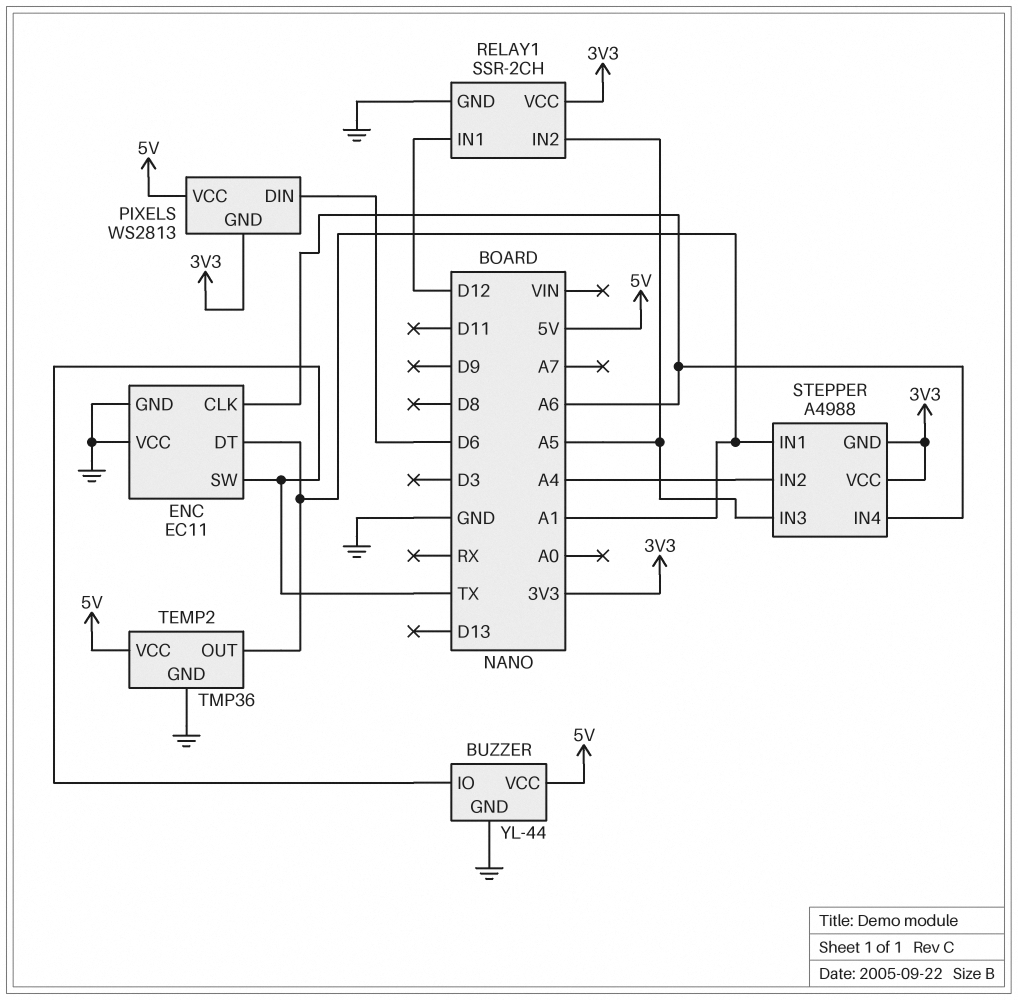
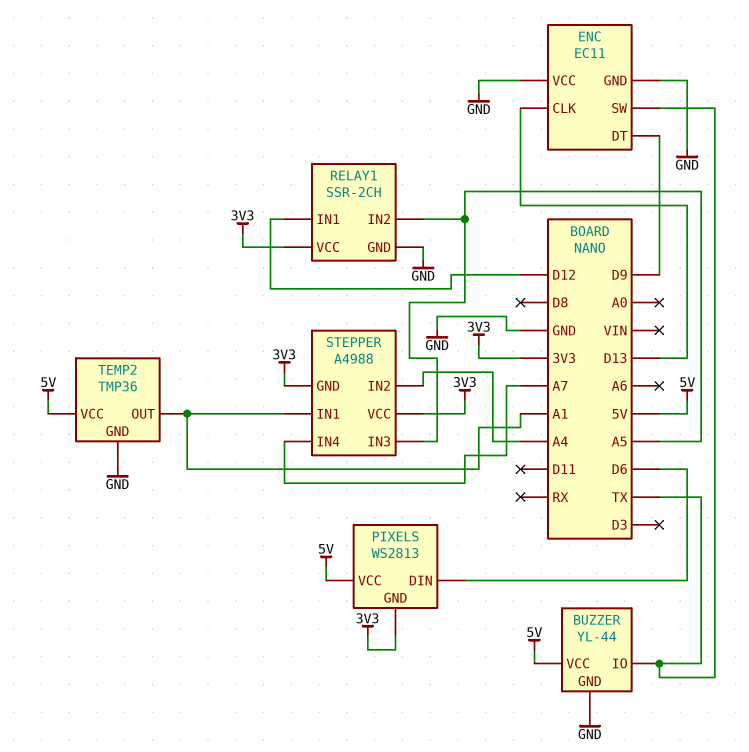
ENC pin CLK: A6 -> D13
ENC pin DT: A1 -> D9
STEPPER pin IN4: A6 -> A7

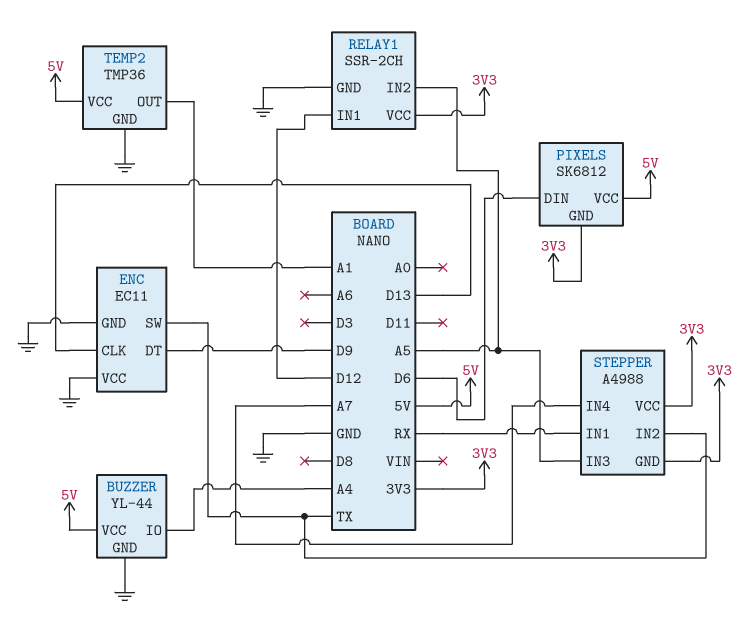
BUZZER pin IO: TX -> A4
PIXELS: WS2813 -> SK6812
STEPPER pin IN1: A1 -> RX
STEPPER pin IN2: A4 -> TX

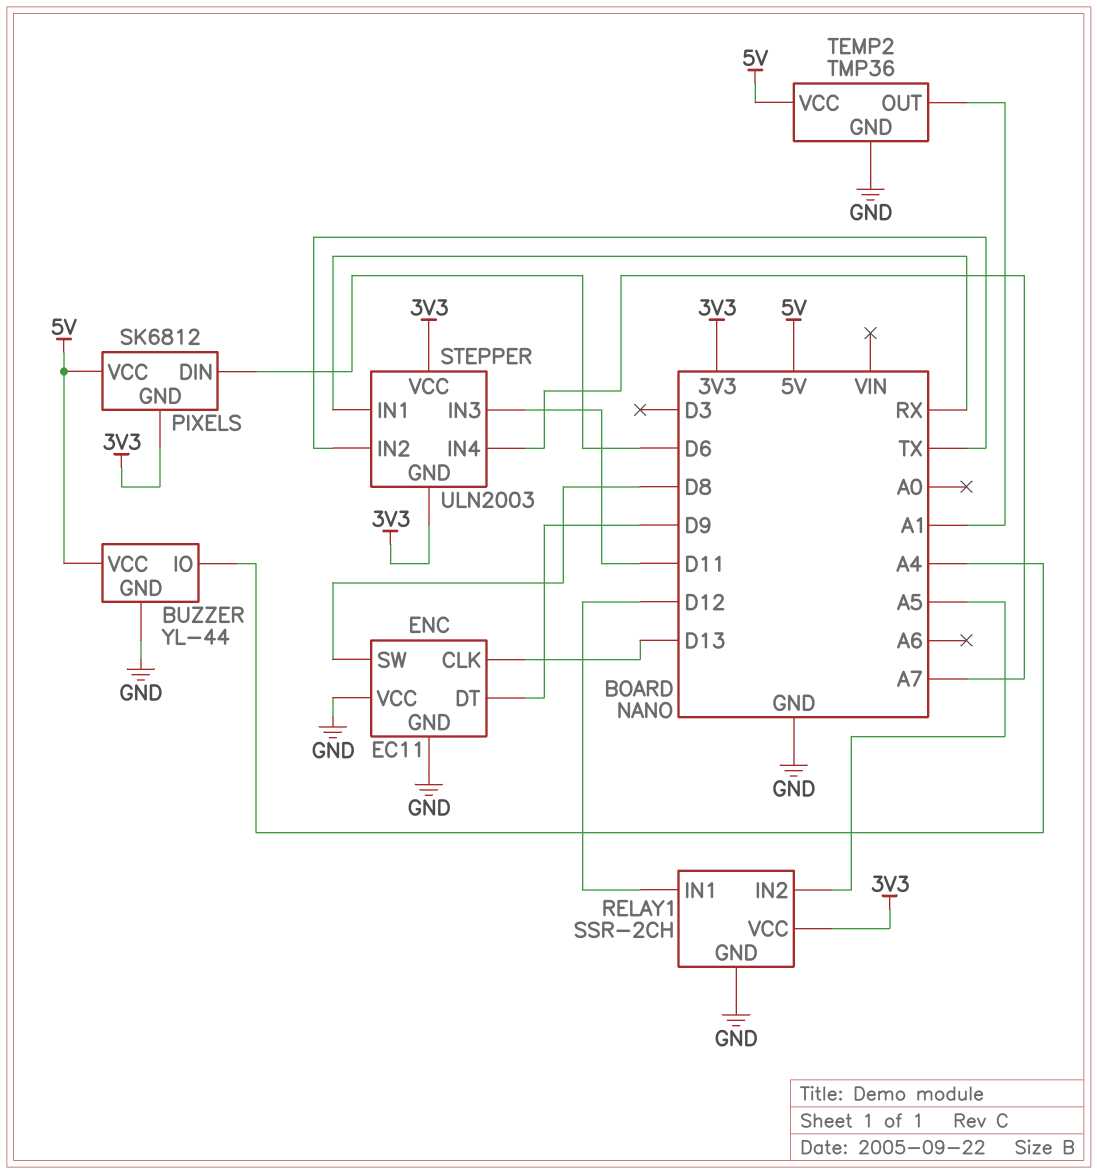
ENC pin SW: TX -> D8
STEPPER: A4988 -> ULN2003
STEPPER pin IN3: A5 -> D11

